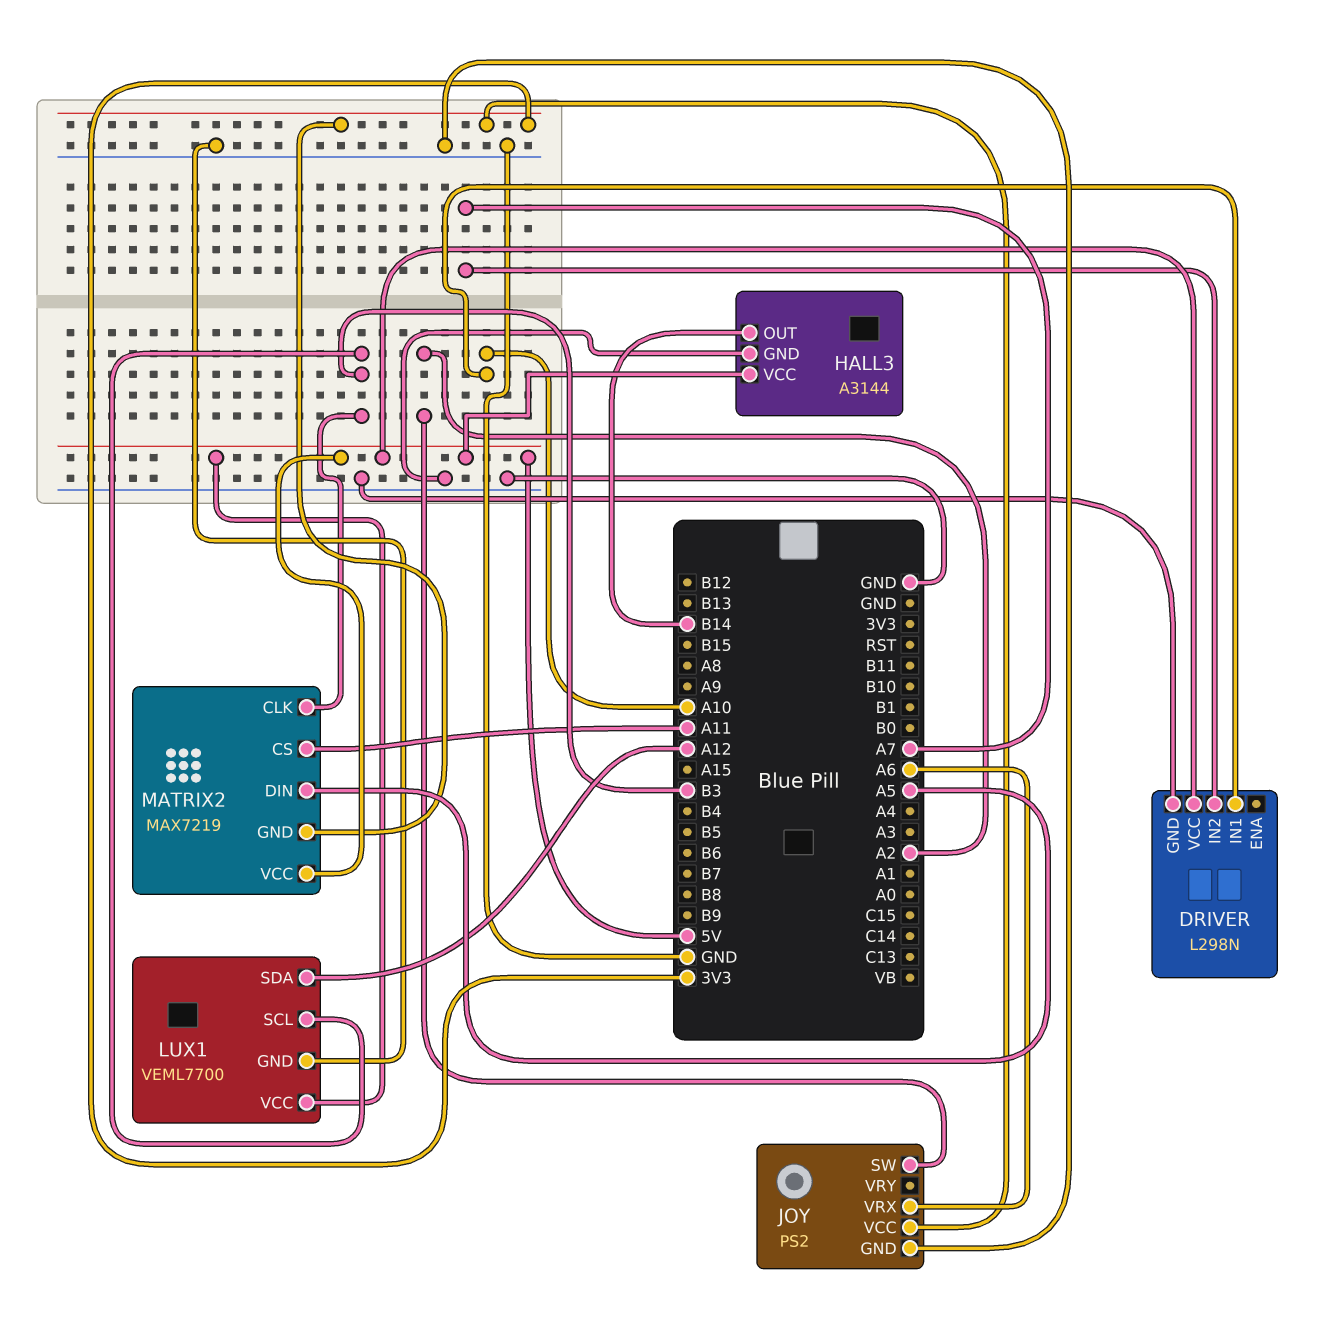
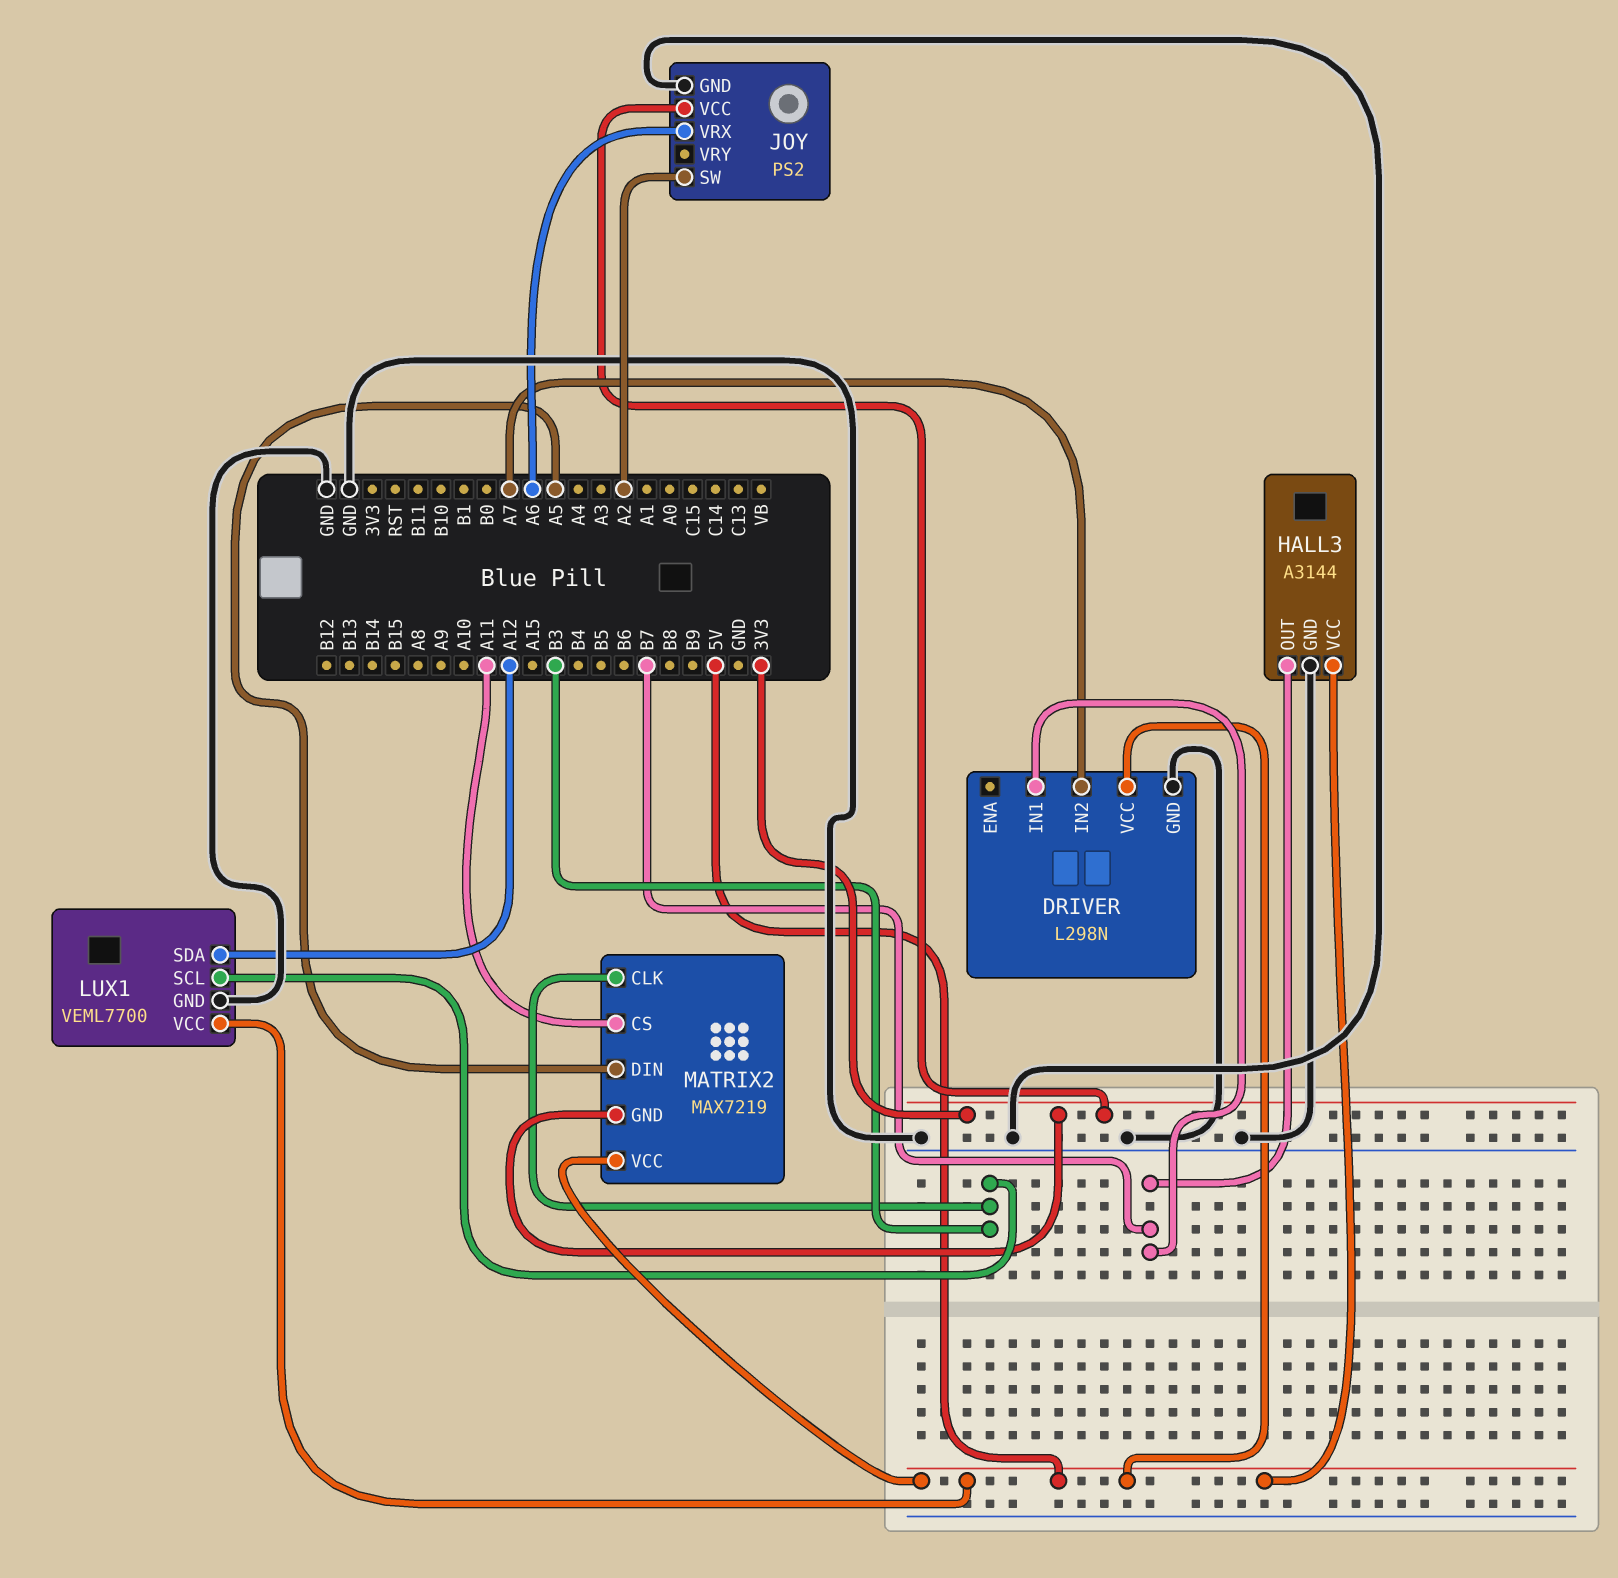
DRIVER pin IN1: A10 -> B7
HALL3 pin OUT: B14 -> B7

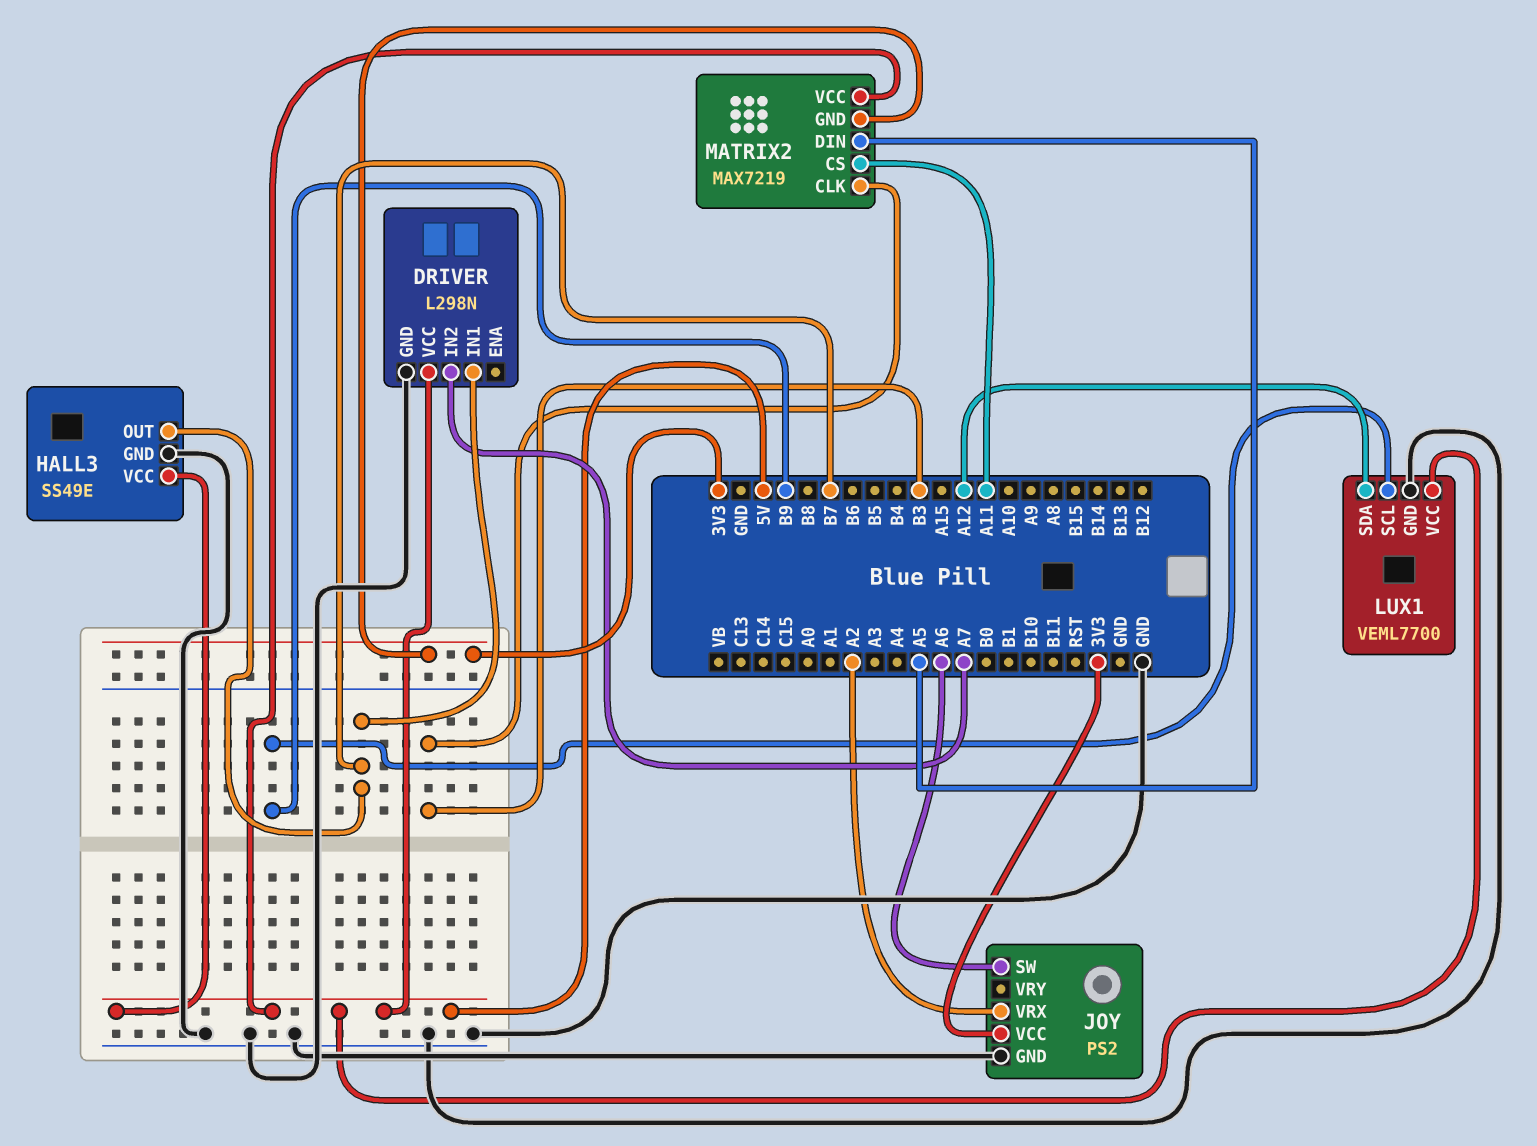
HALL3: A3144 -> SS49E
JOY pin SW: A2 -> A6
JOY pin VRX: A6 -> A2
LUX1 pin SCL: B3 -> B9

